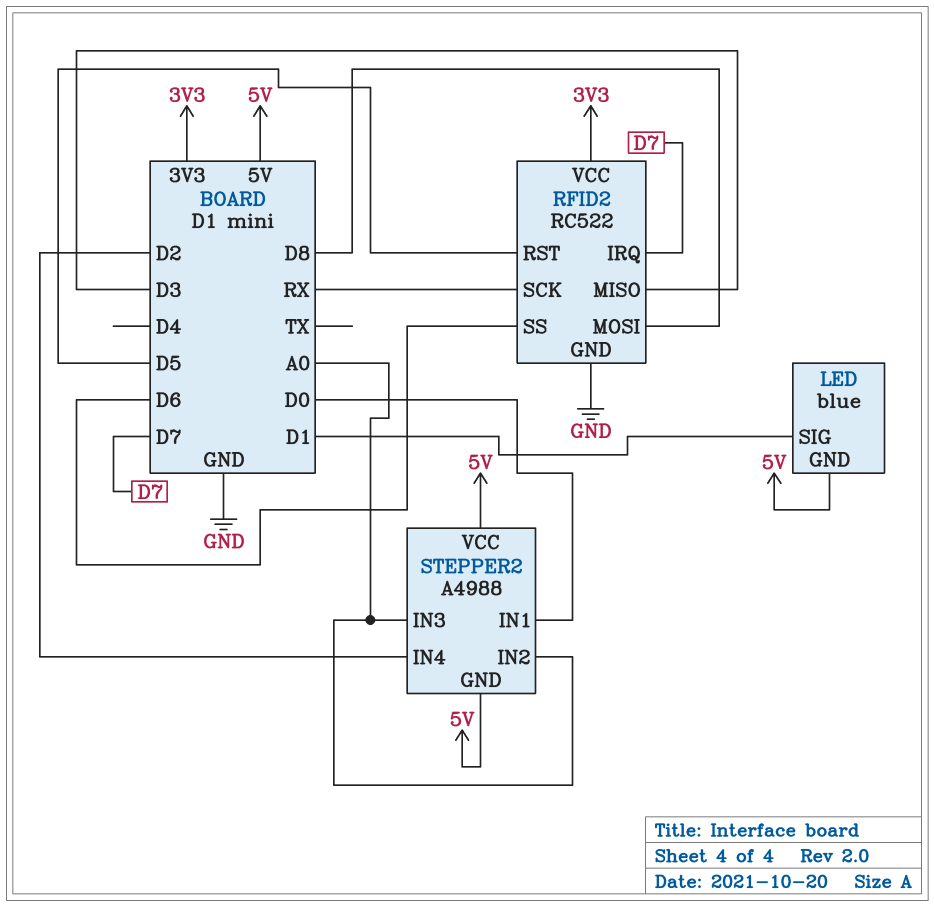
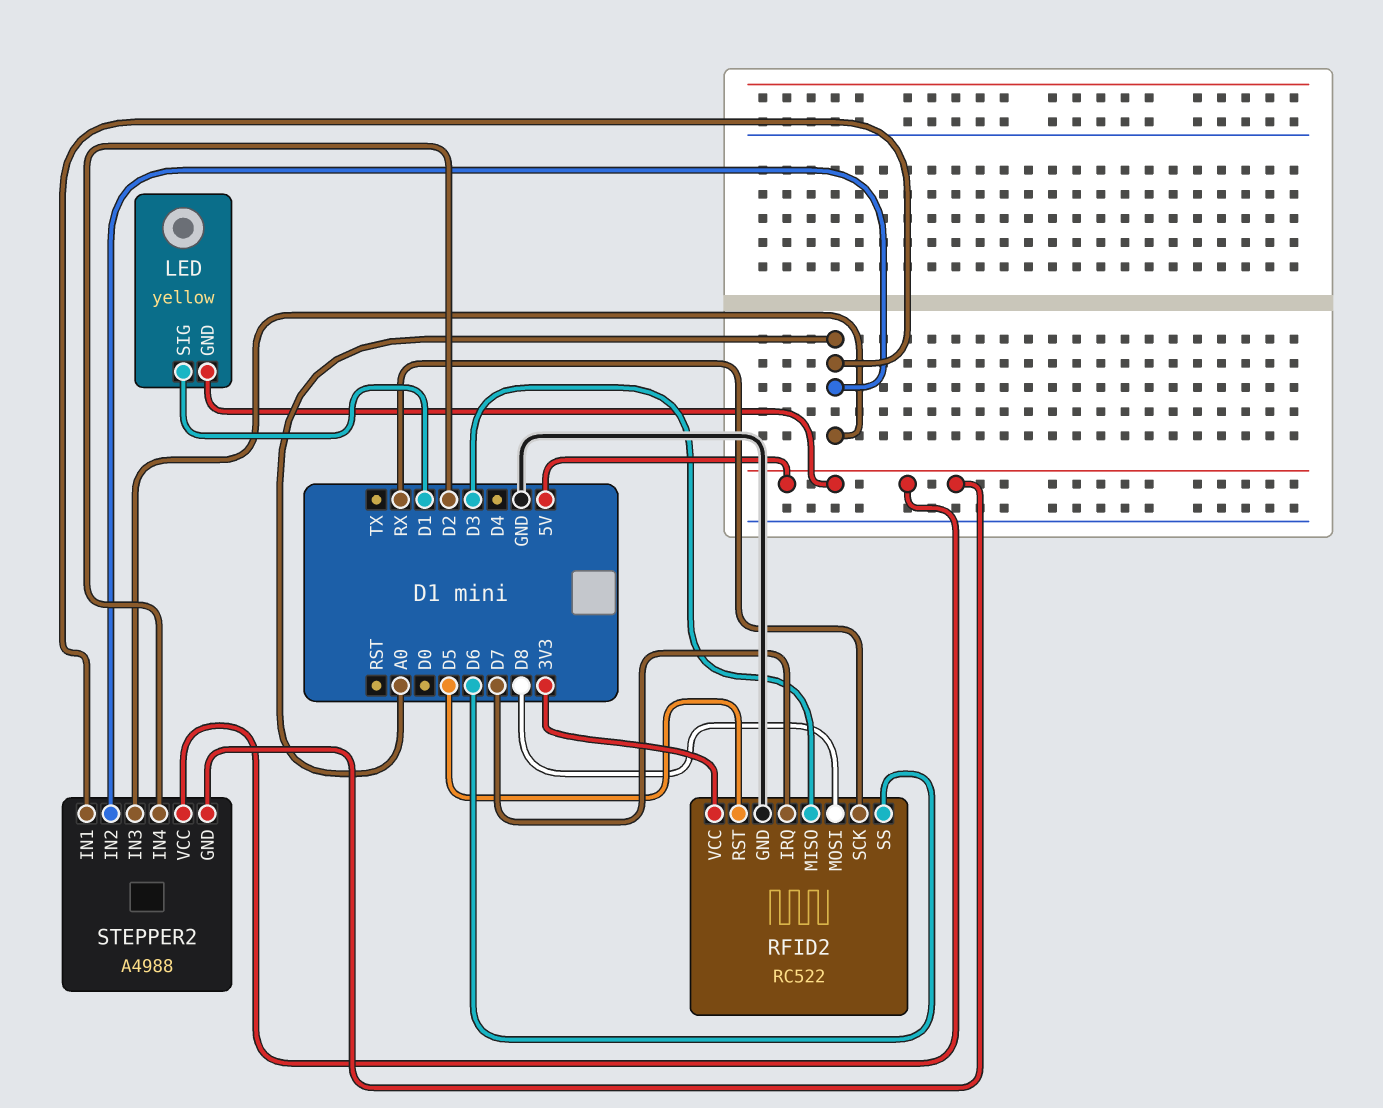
LED: blue -> yellow
STEPPER2 pin IN1: D0 -> A0

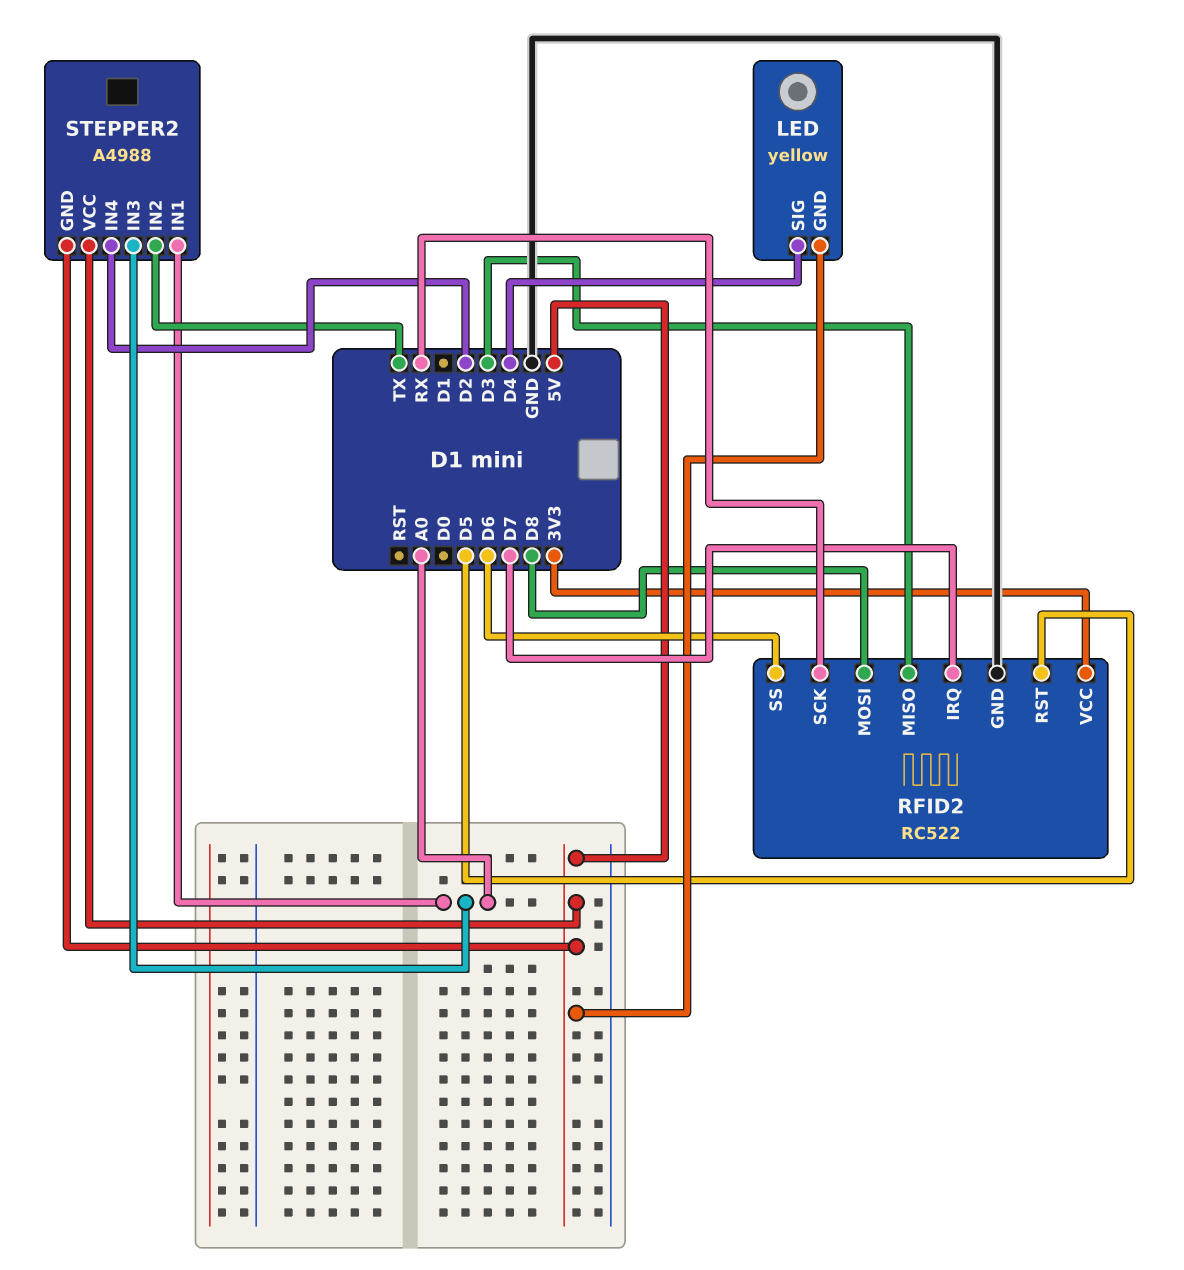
LED pin SIG: D1 -> D4
STEPPER2 pin IN2: A0 -> TX

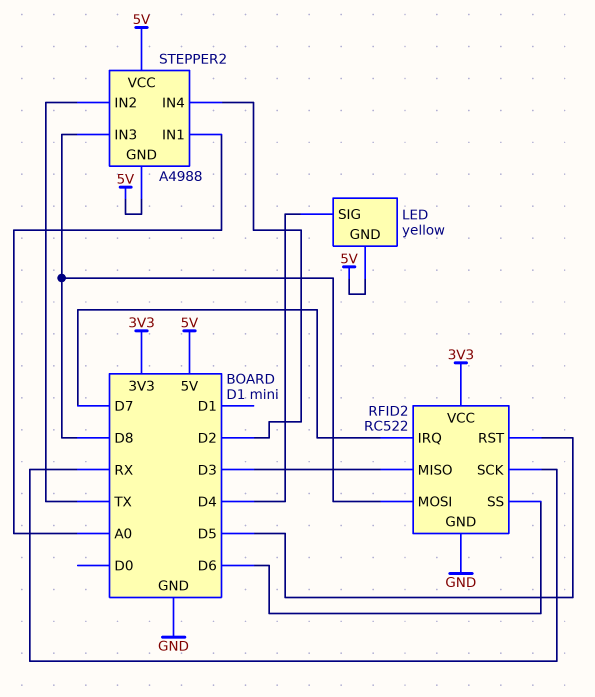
STEPPER2 pin IN3: A0 -> D8

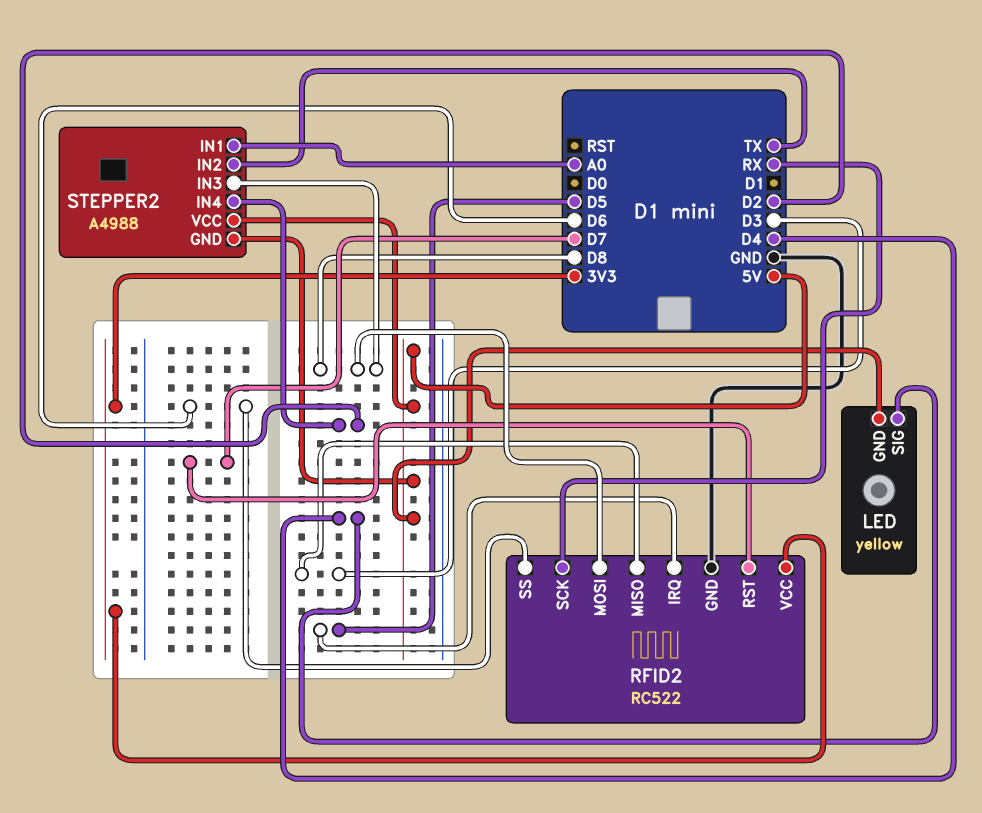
RFID2 pin IRQ: D7 -> D5
RFID2 pin RST: D5 -> D7

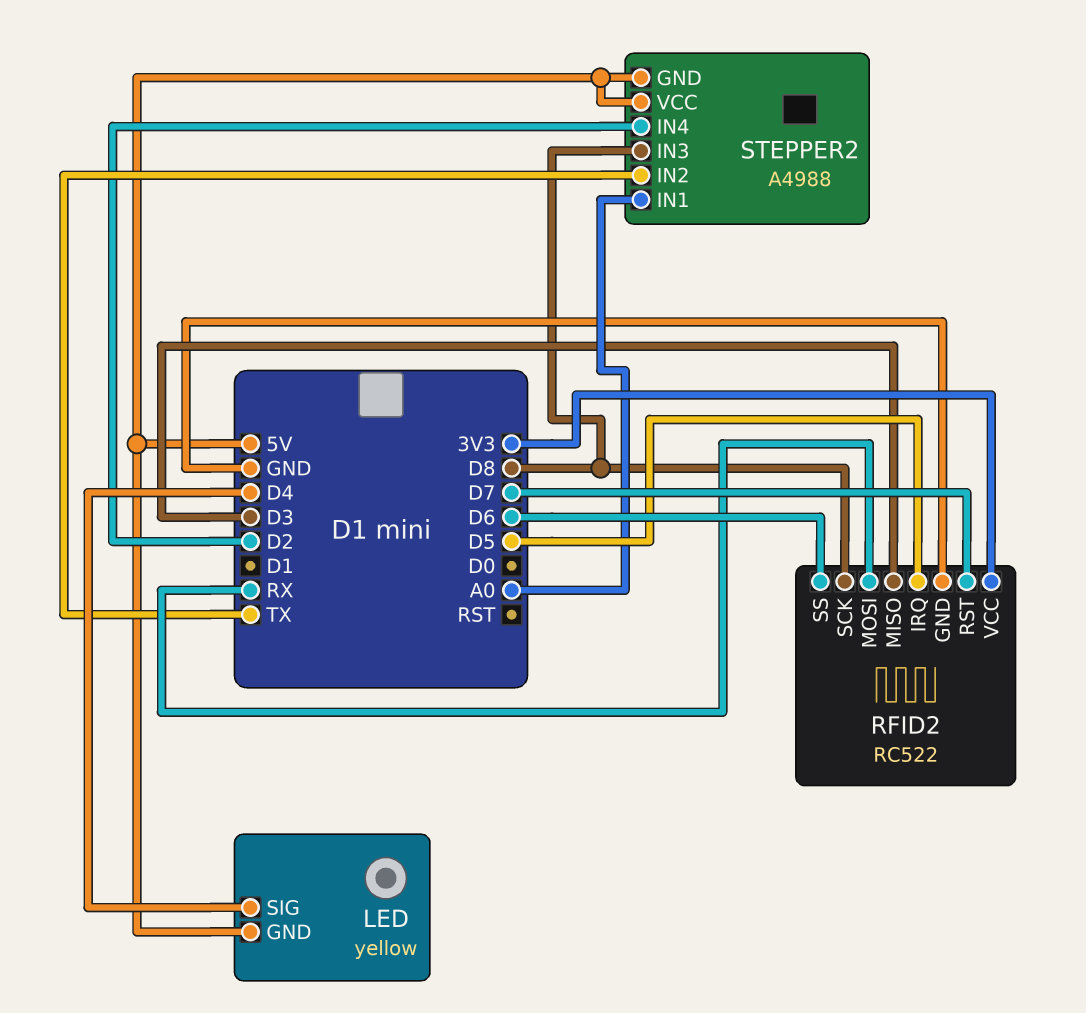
RFID2 pin MOSI: D8 -> RX
RFID2 pin SCK: RX -> D8

